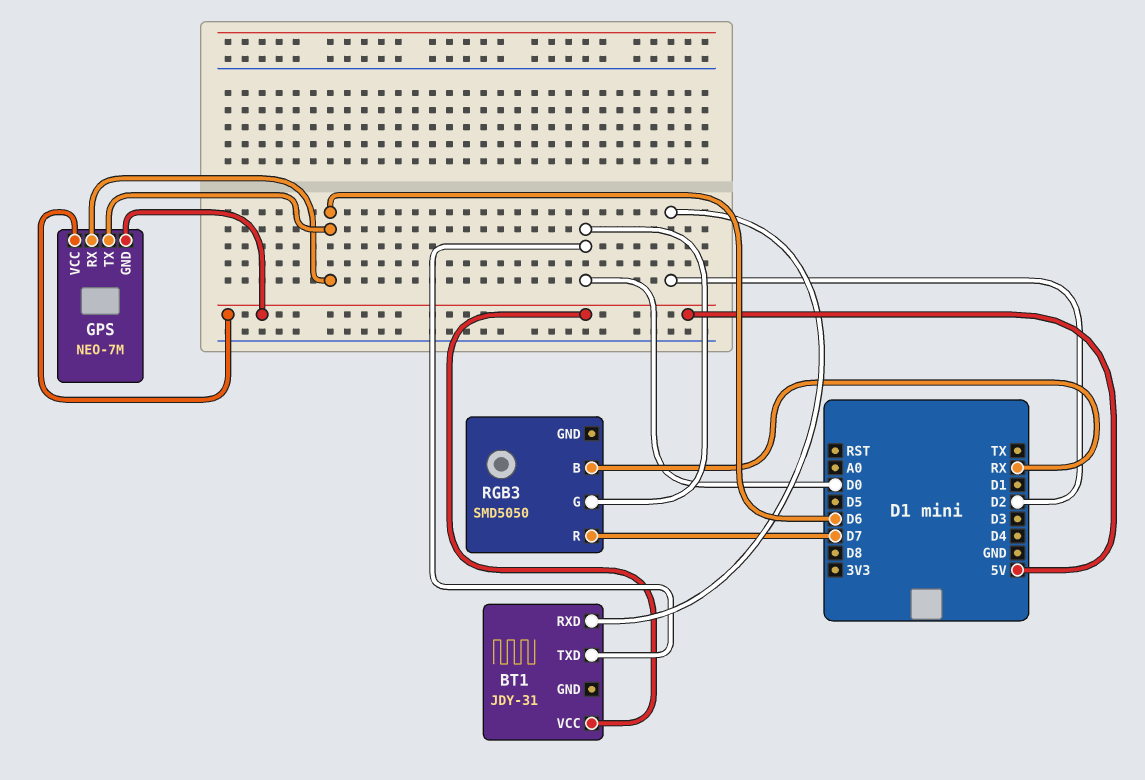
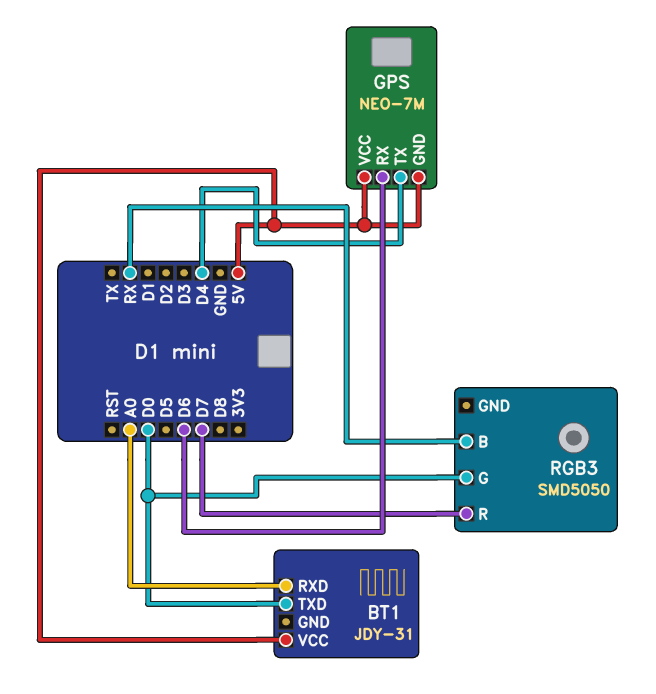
BT1 pin RXD: D2 -> A0
GPS pin TX: D6 -> D4

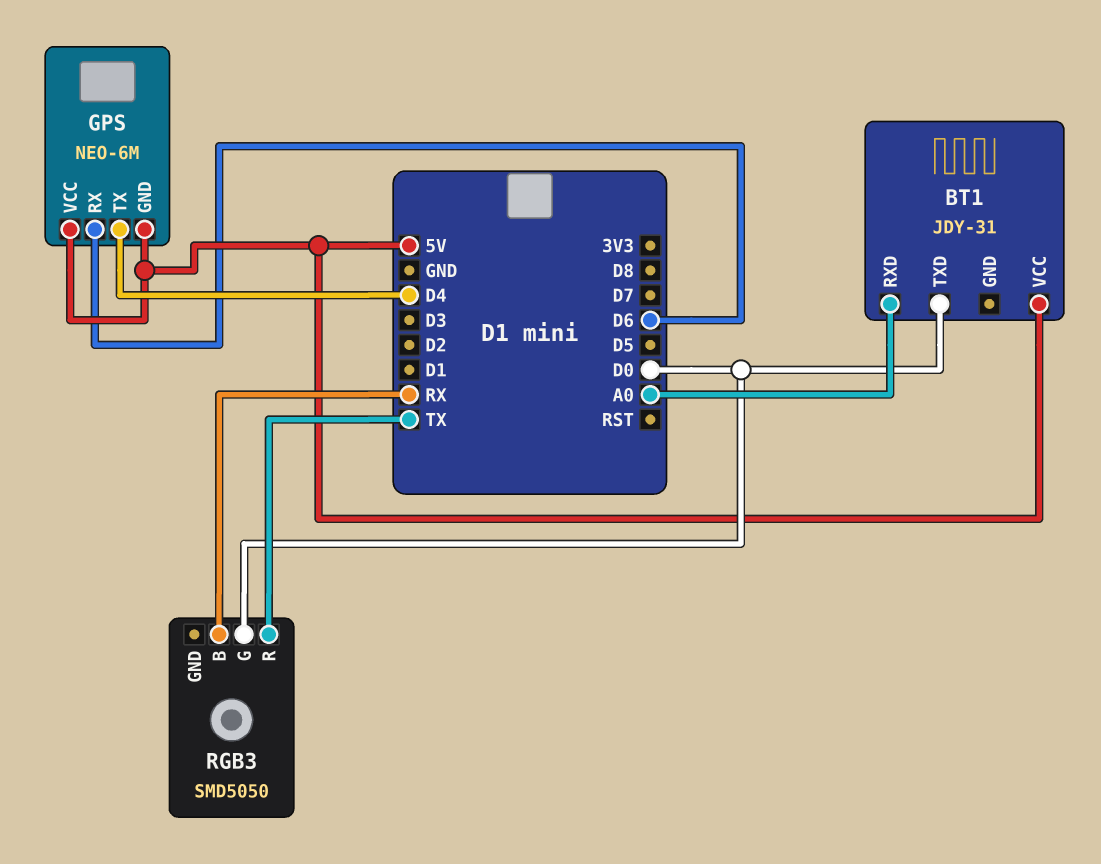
GPS: NEO-7M -> NEO-6M
RGB3 pin R: D7 -> TX

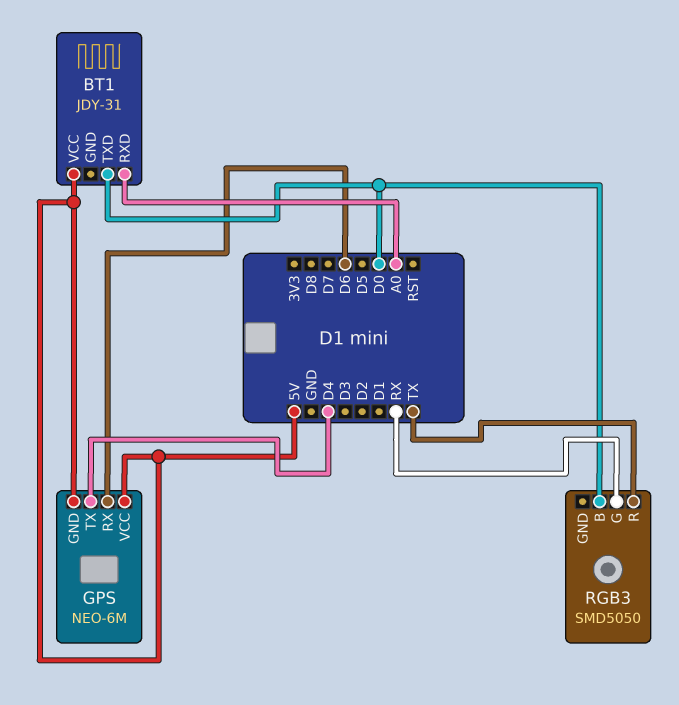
RGB3 pin B: RX -> D0
RGB3 pin G: D0 -> RX

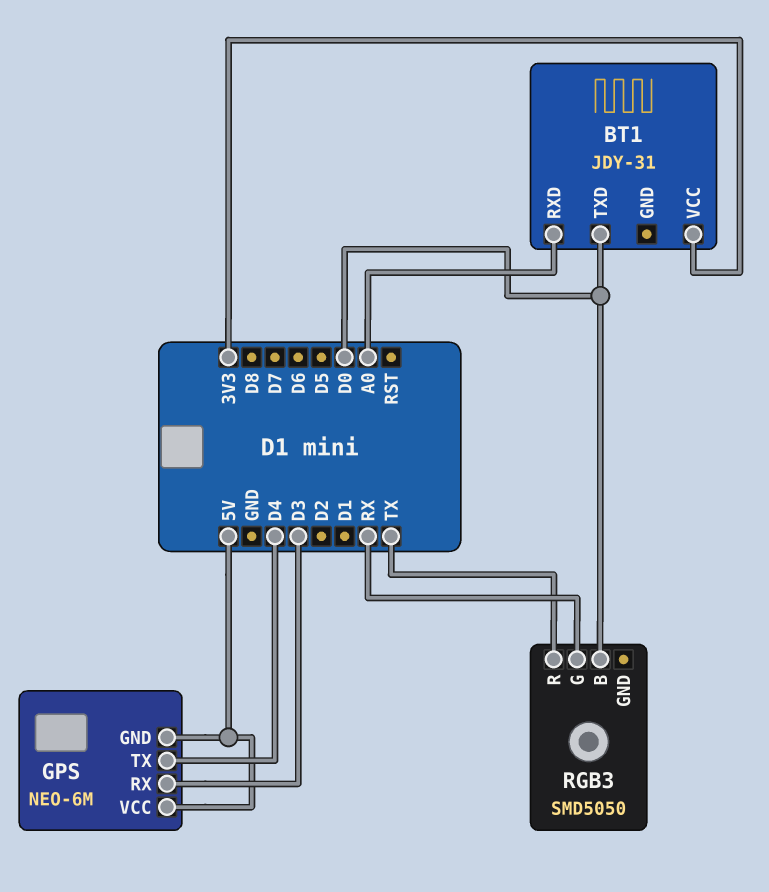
BT1 pin VCC: 5V -> 3V3
GPS pin RX: D6 -> D3

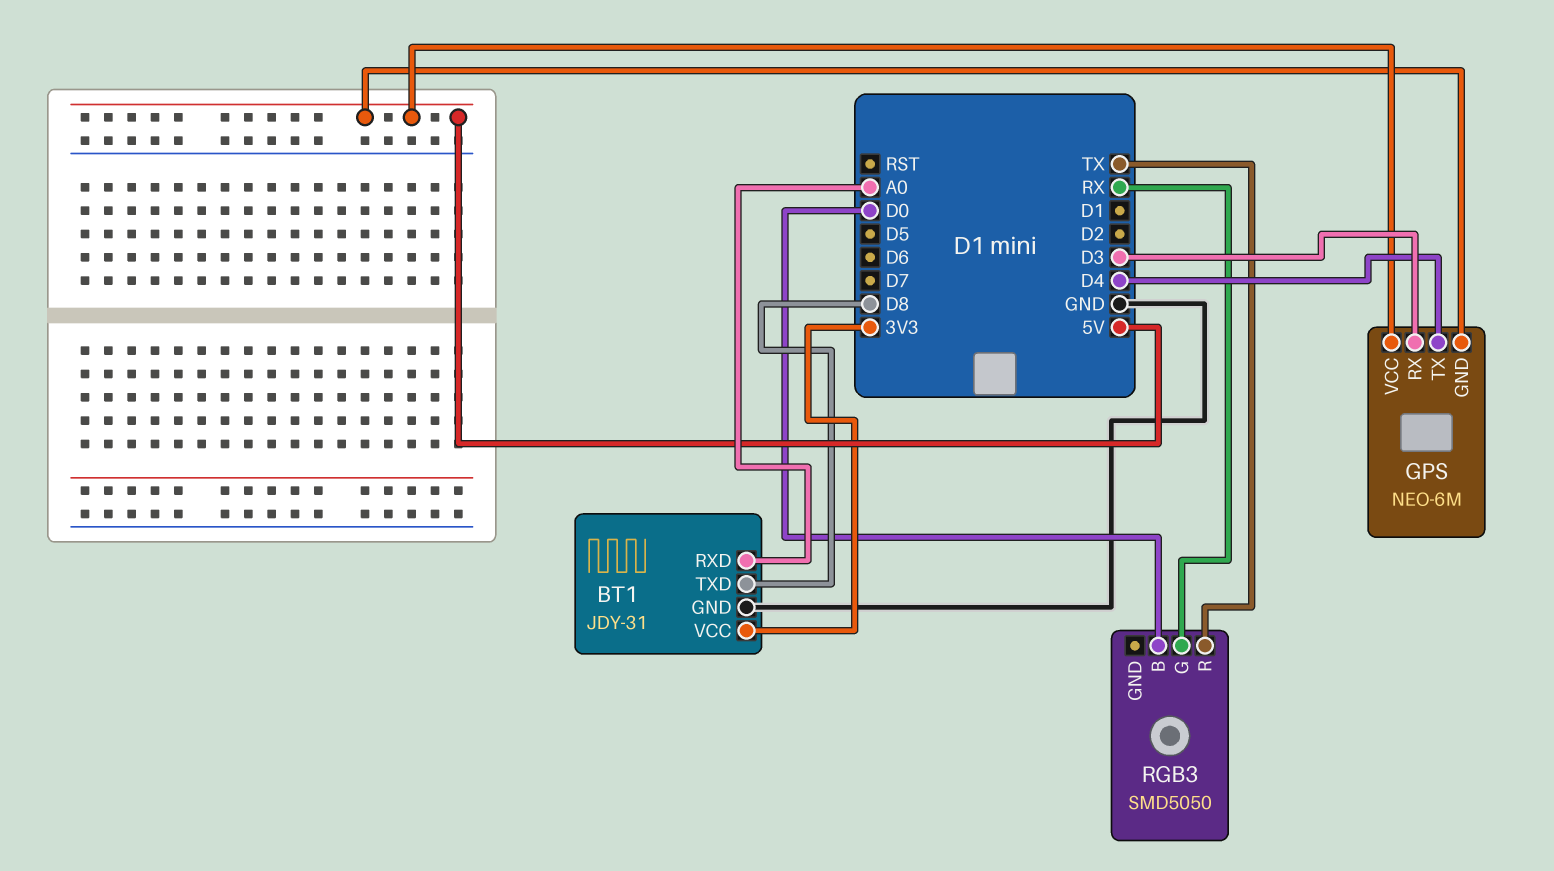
BT1 pin GND: none -> GND
BT1 pin TXD: D0 -> D8

